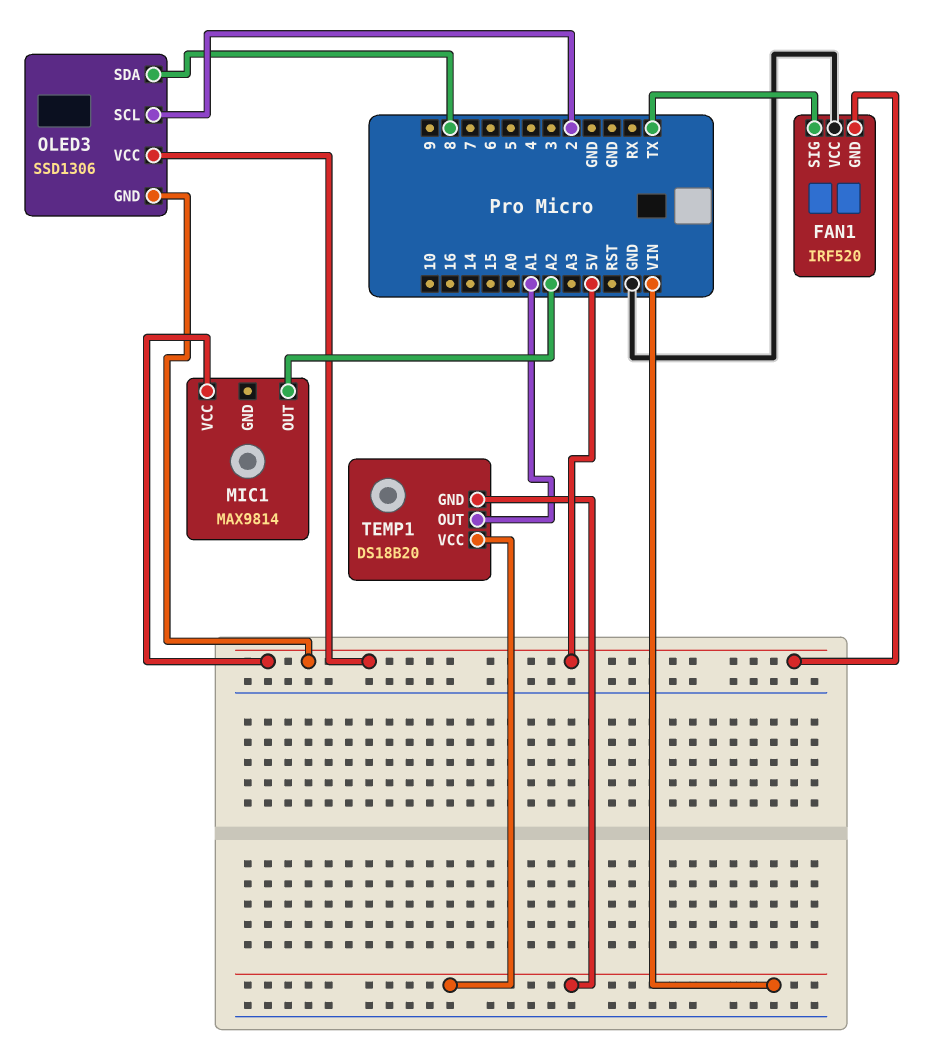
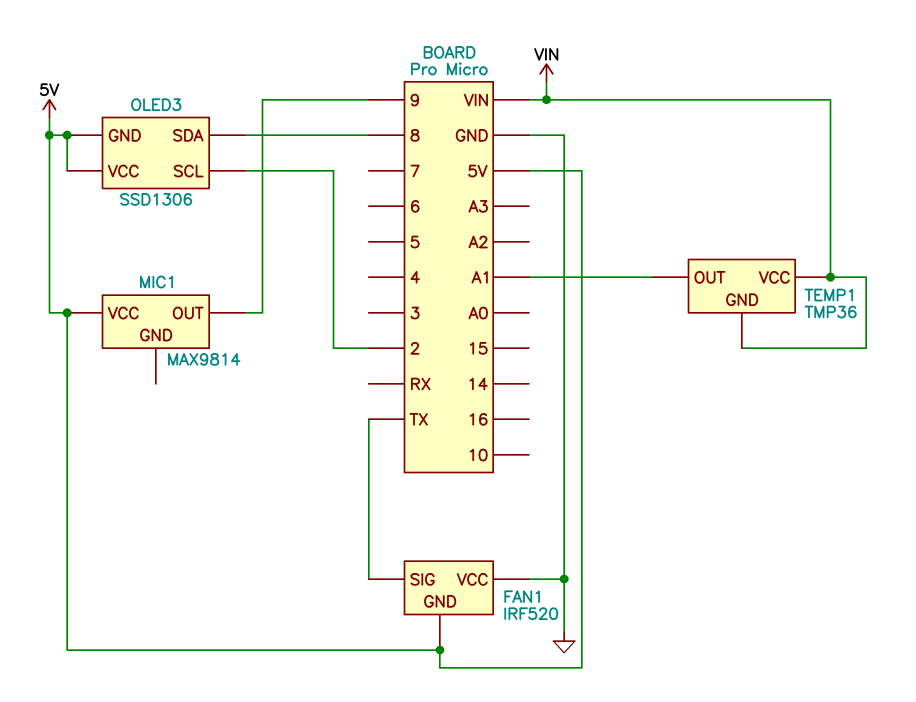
MIC1 pin OUT: A2 -> 9
TEMP1: DS18B20 -> TMP36

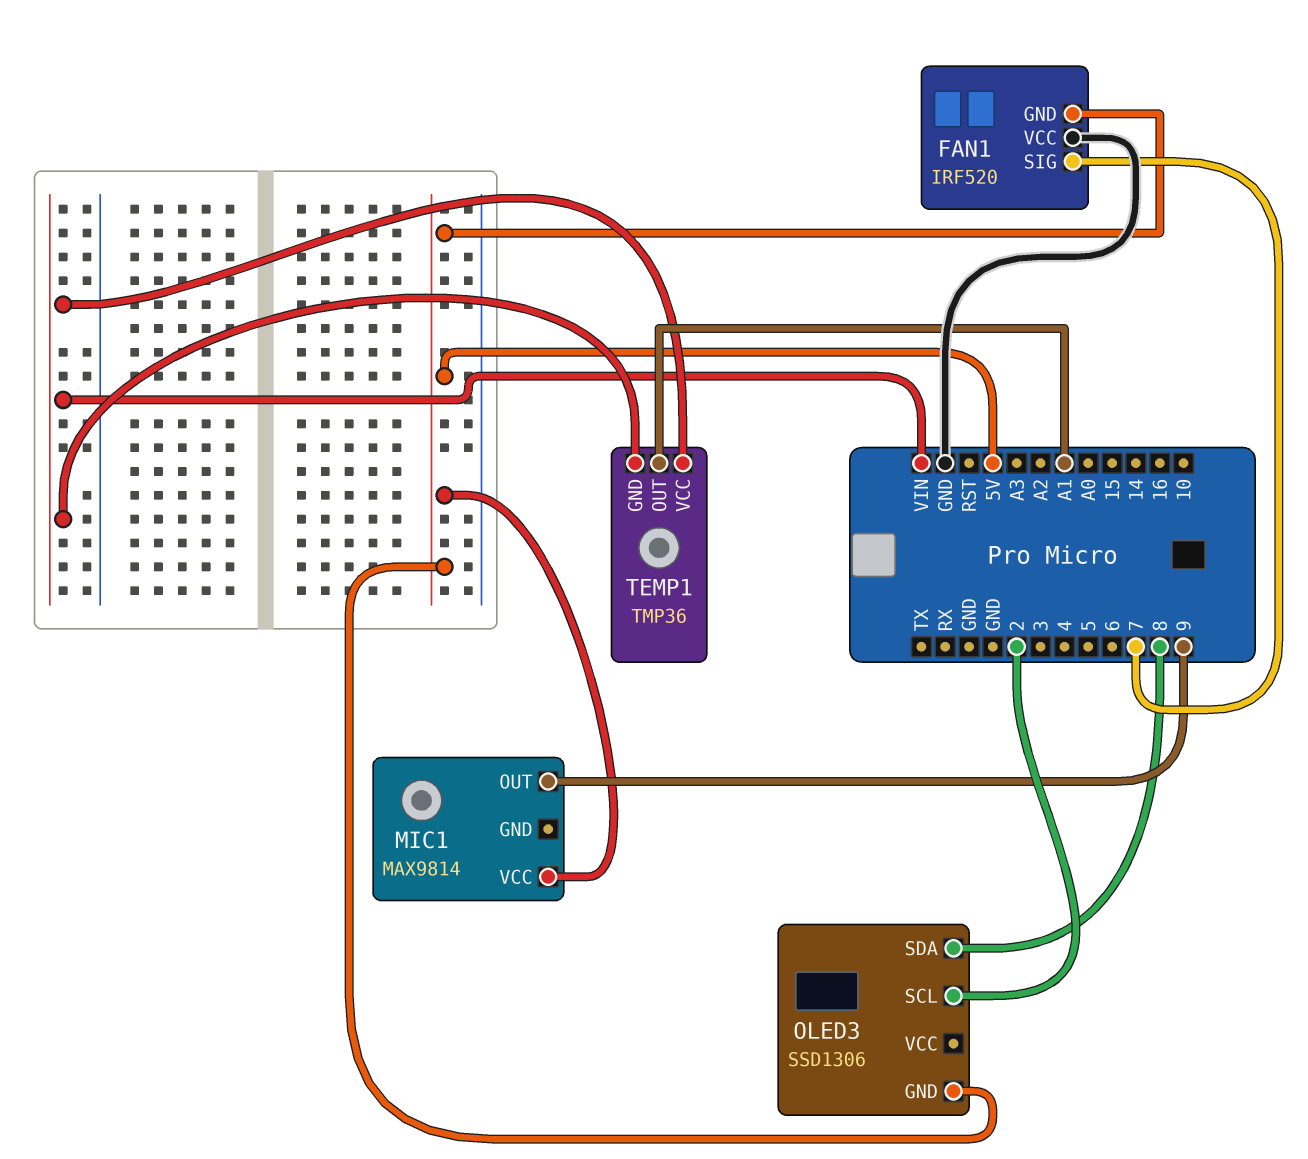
FAN1 pin SIG: TX -> 7
OLED3 pin VCC: 5V -> none

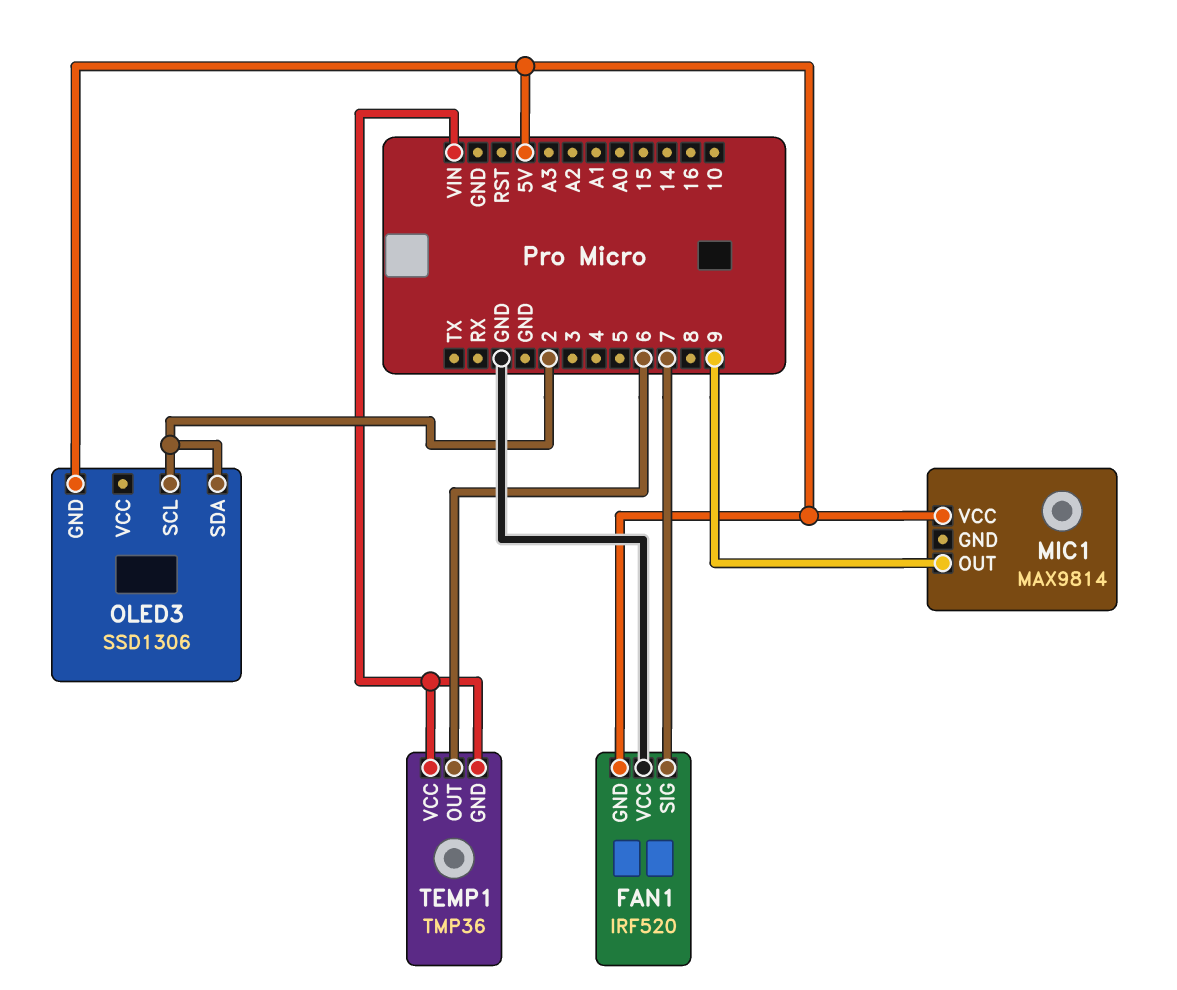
OLED3 pin SDA: 8 -> 2
TEMP1 pin OUT: A1 -> 6

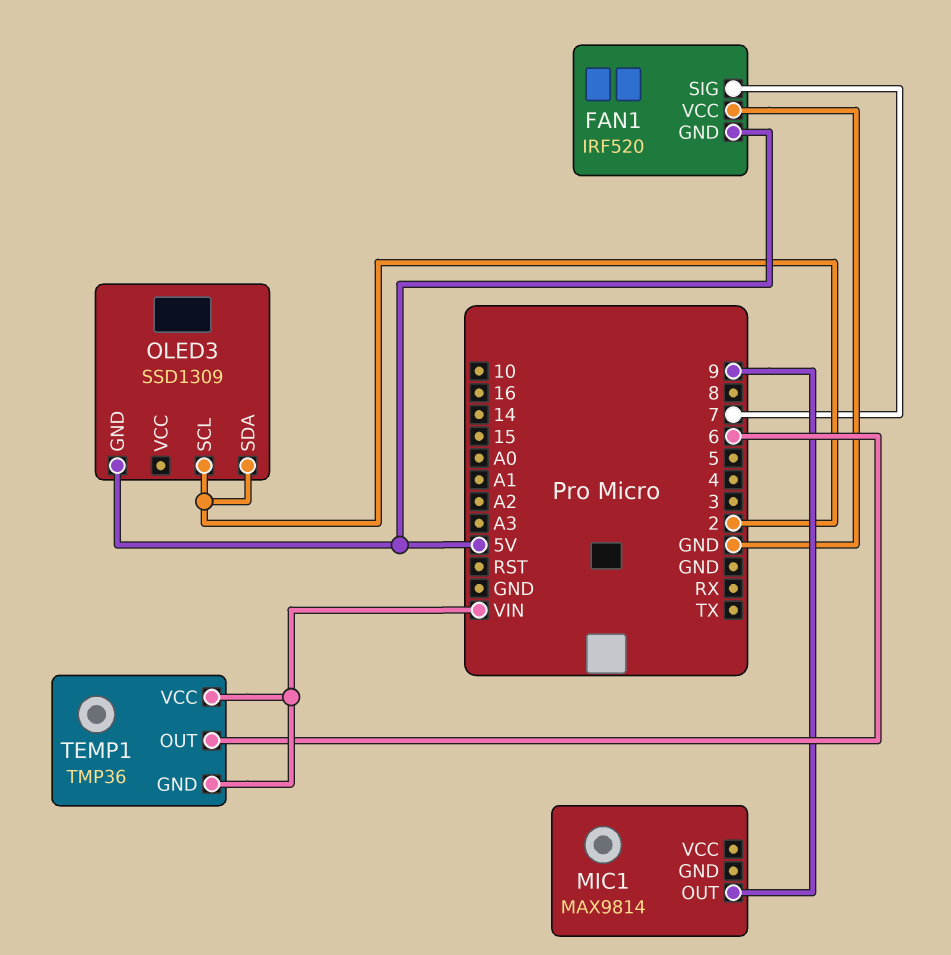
MIC1 pin VCC: 5V -> none
OLED3: SSD1306 -> SSD1309

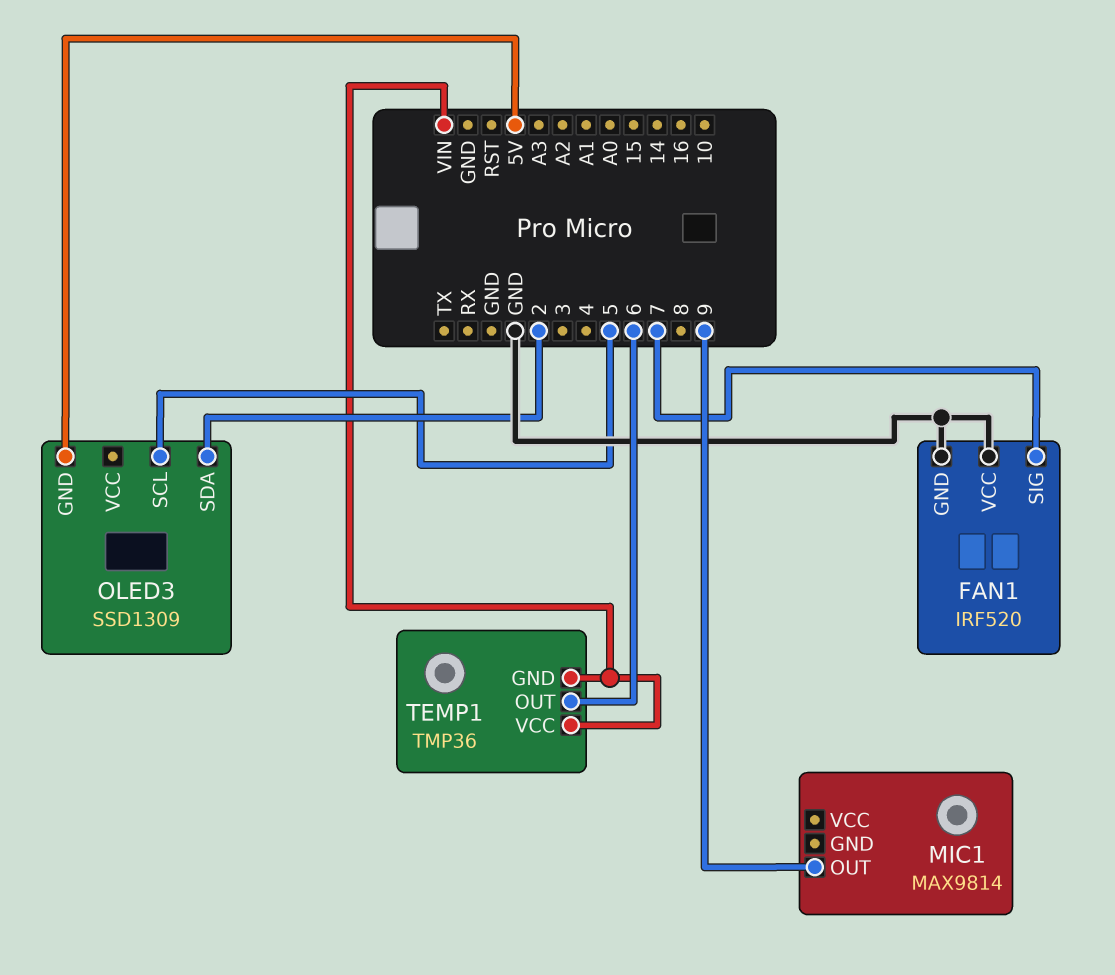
FAN1 pin GND: 5V -> GND
OLED3 pin SCL: 2 -> 5

